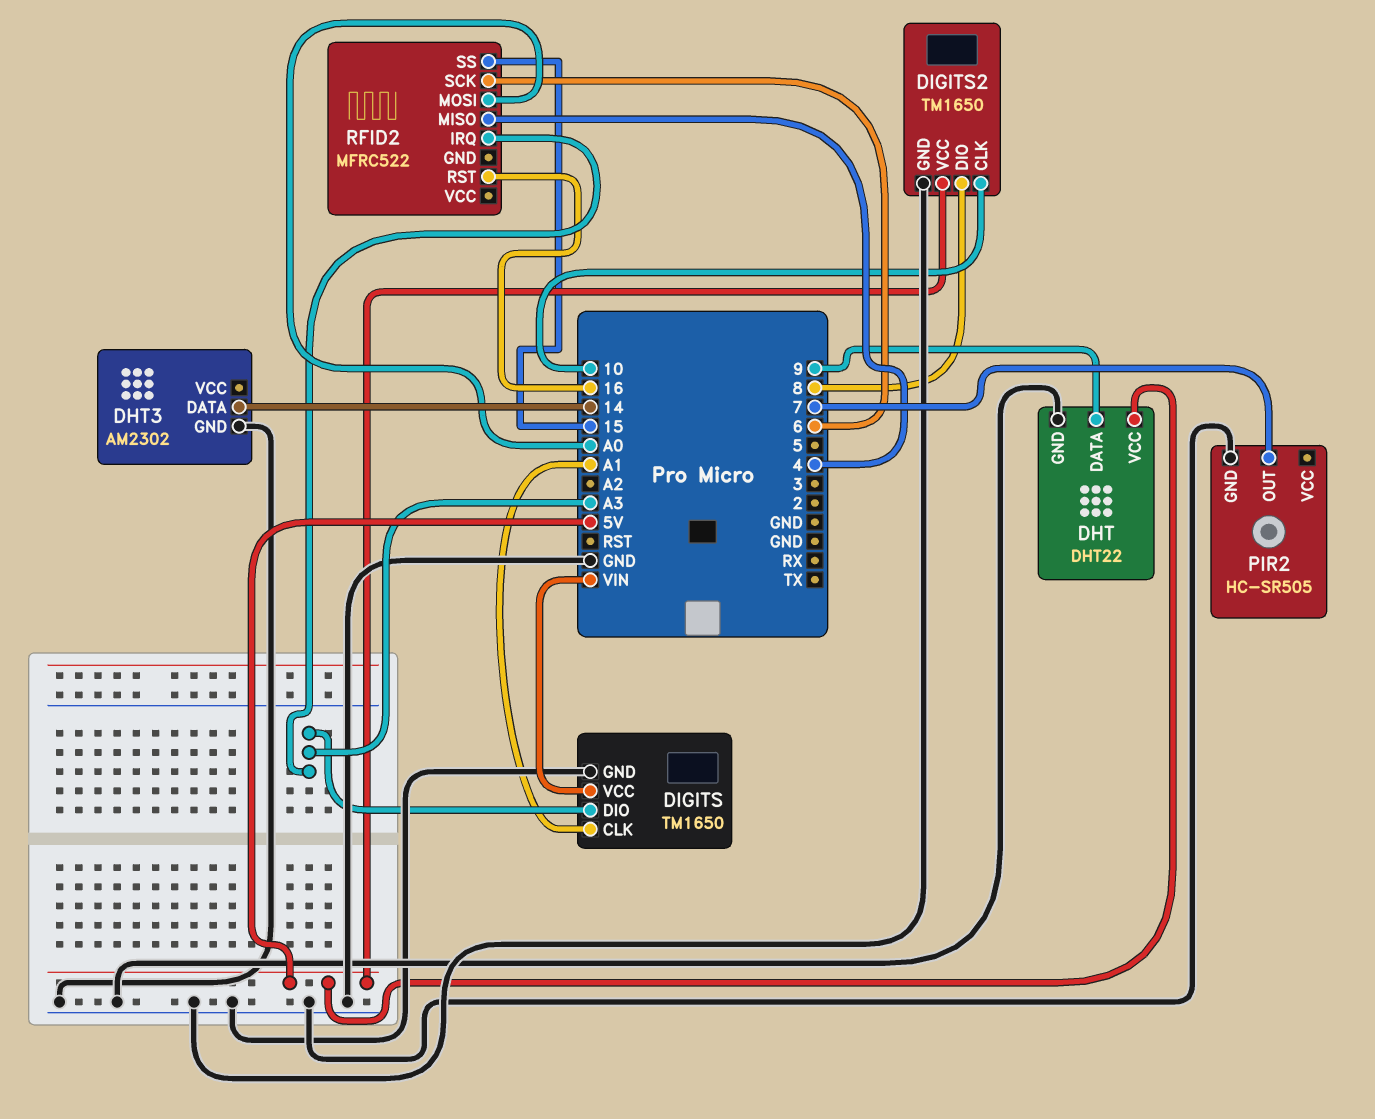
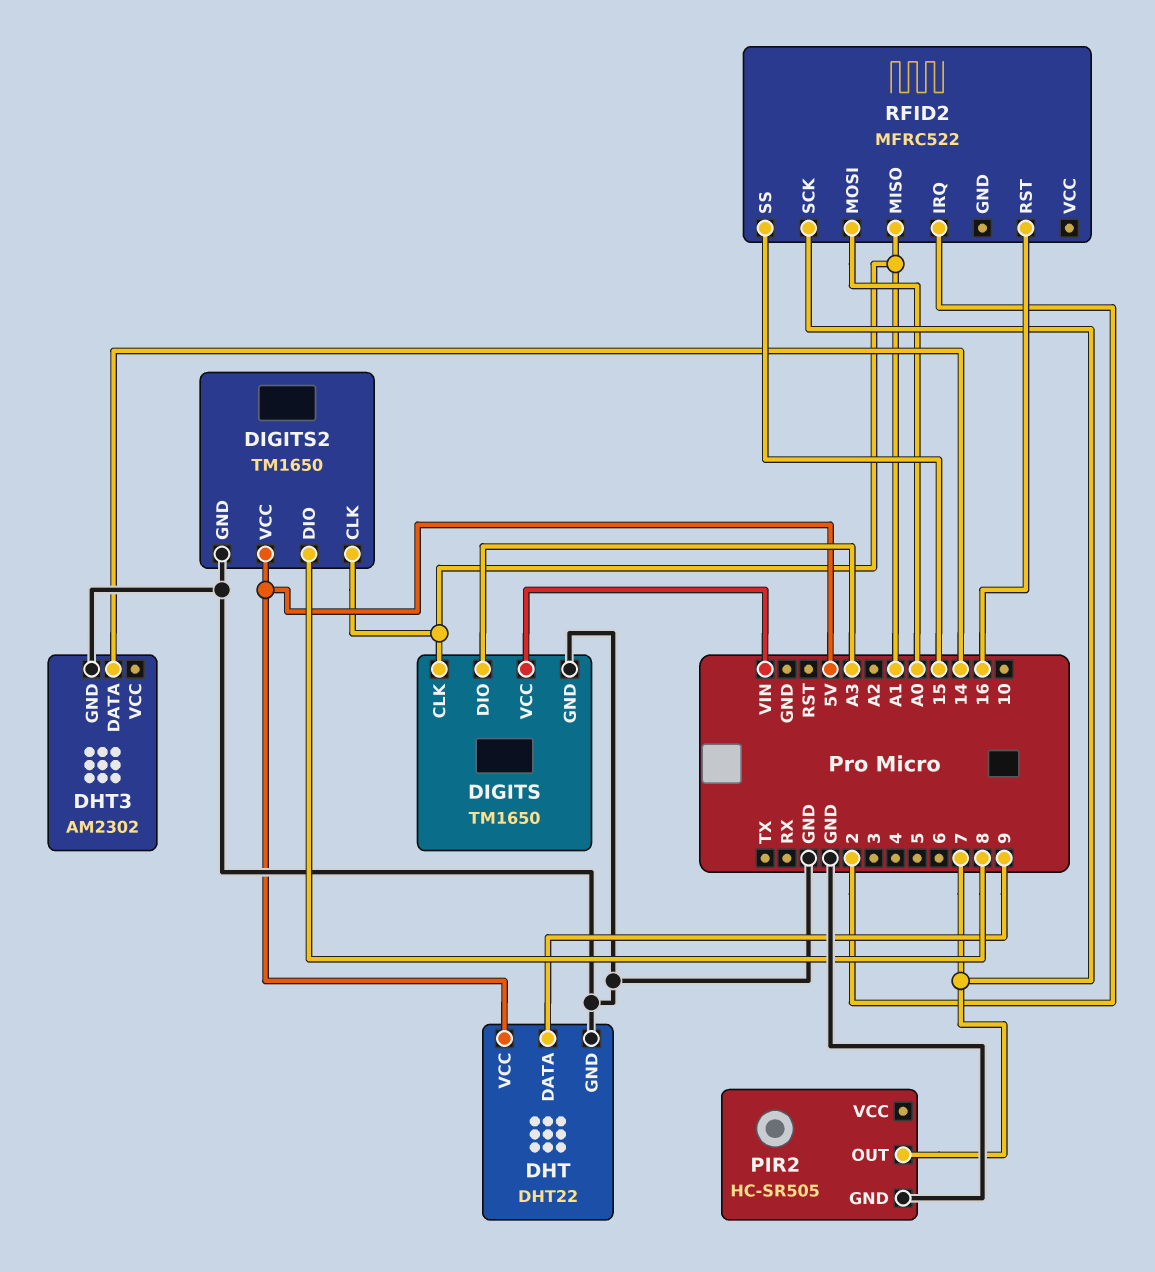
DIGITS2 pin CLK: 10 -> A1
RFID2 pin IRQ: A3 -> 2
RFID2 pin MISO: 4 -> A1
RFID2 pin SCK: 6 -> 7

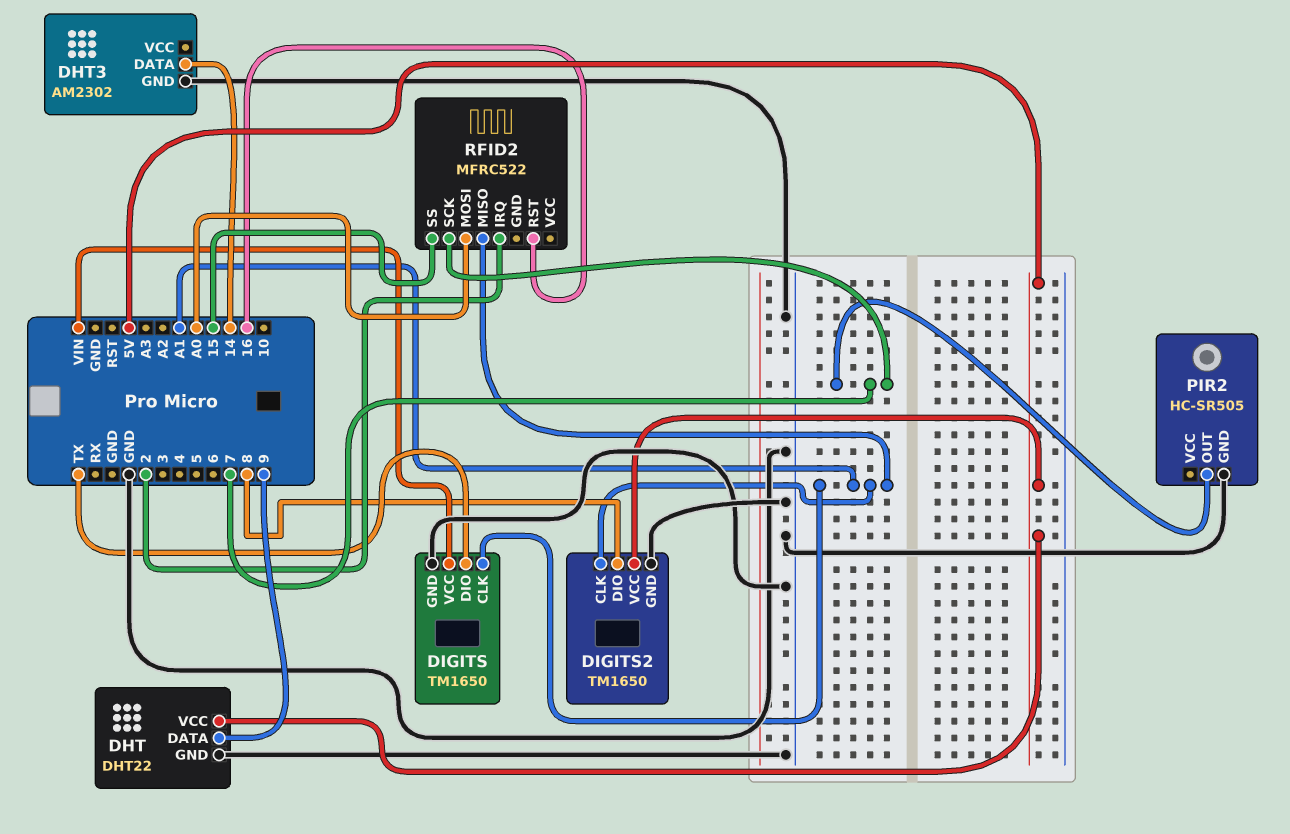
DIGITS pin DIO: A3 -> TX

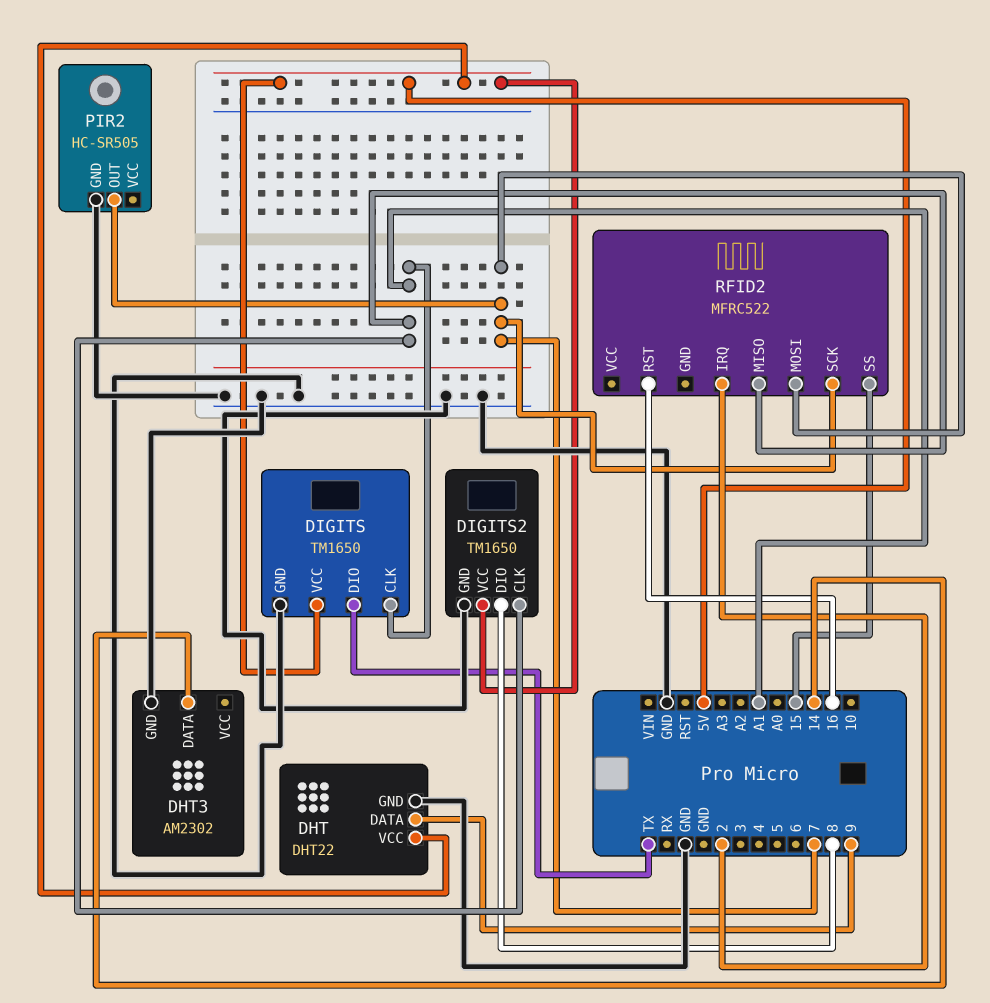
DIGITS pin VCC: VIN -> 5V
RFID2 pin MOSI: A0 -> 7

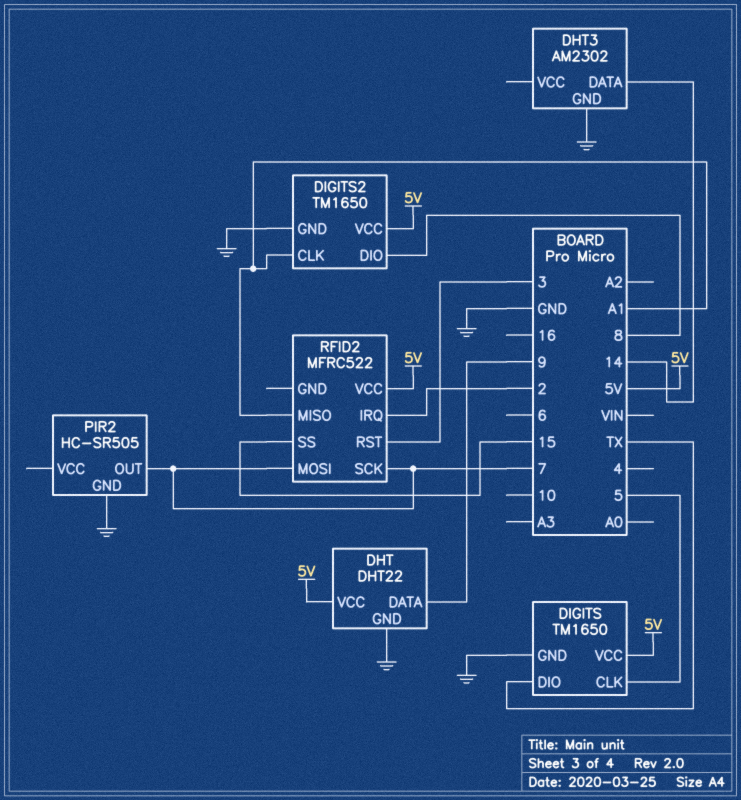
DIGITS pin CLK: A1 -> 5
RFID2 pin RST: 16 -> 3
RFID2 pin VCC: none -> 5V

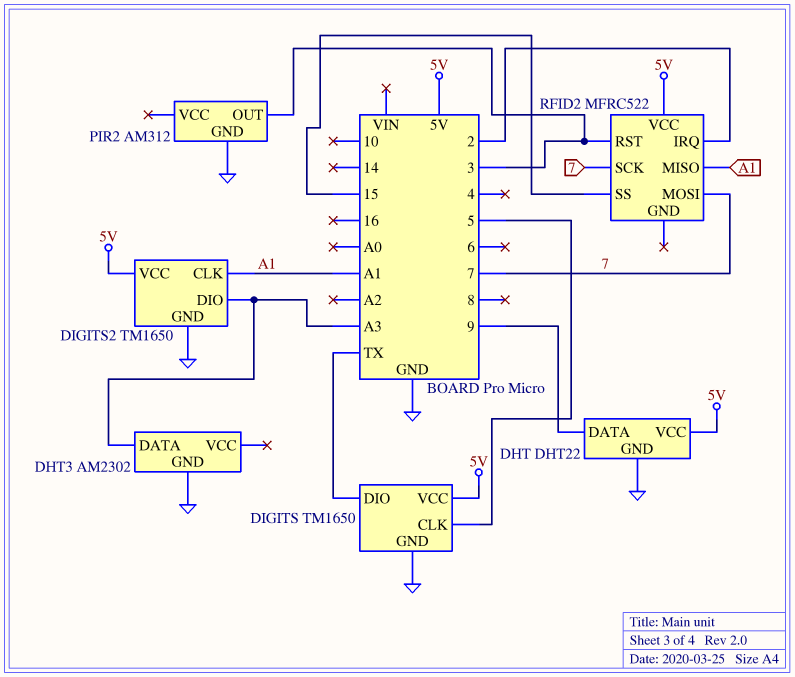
DHT3 pin DATA: 14 -> A3
DIGITS2 pin DIO: 8 -> A3
PIR2: HC-SR505 -> AM312
PIR2 pin OUT: 7 -> 3

